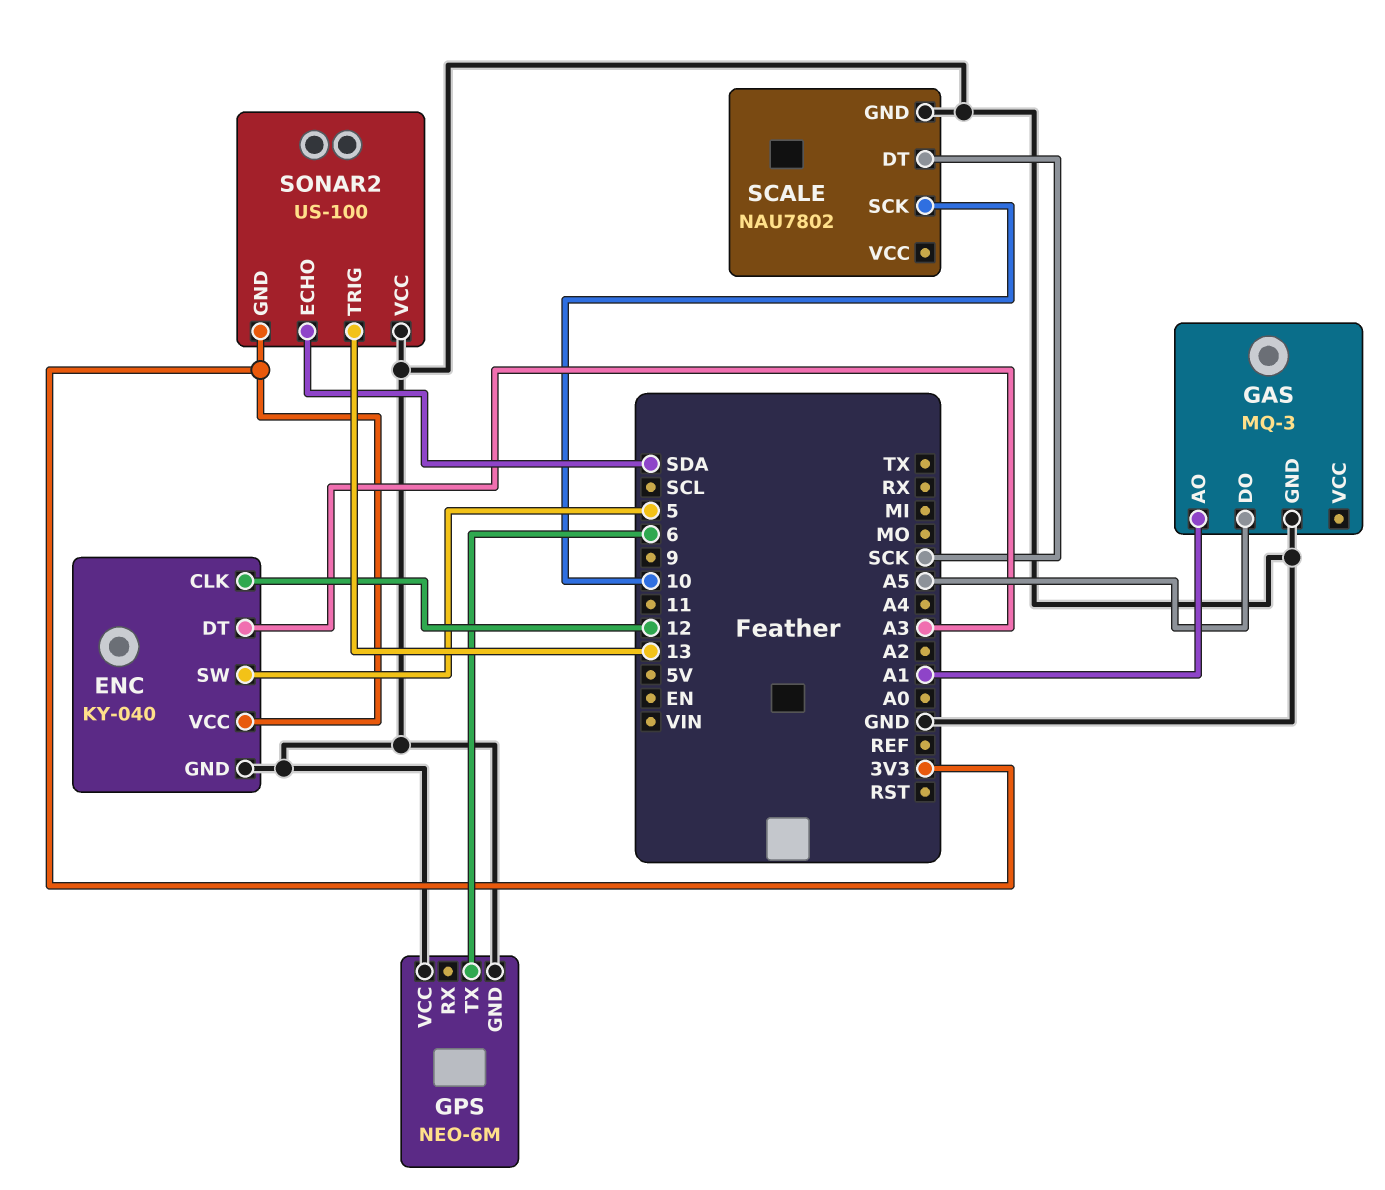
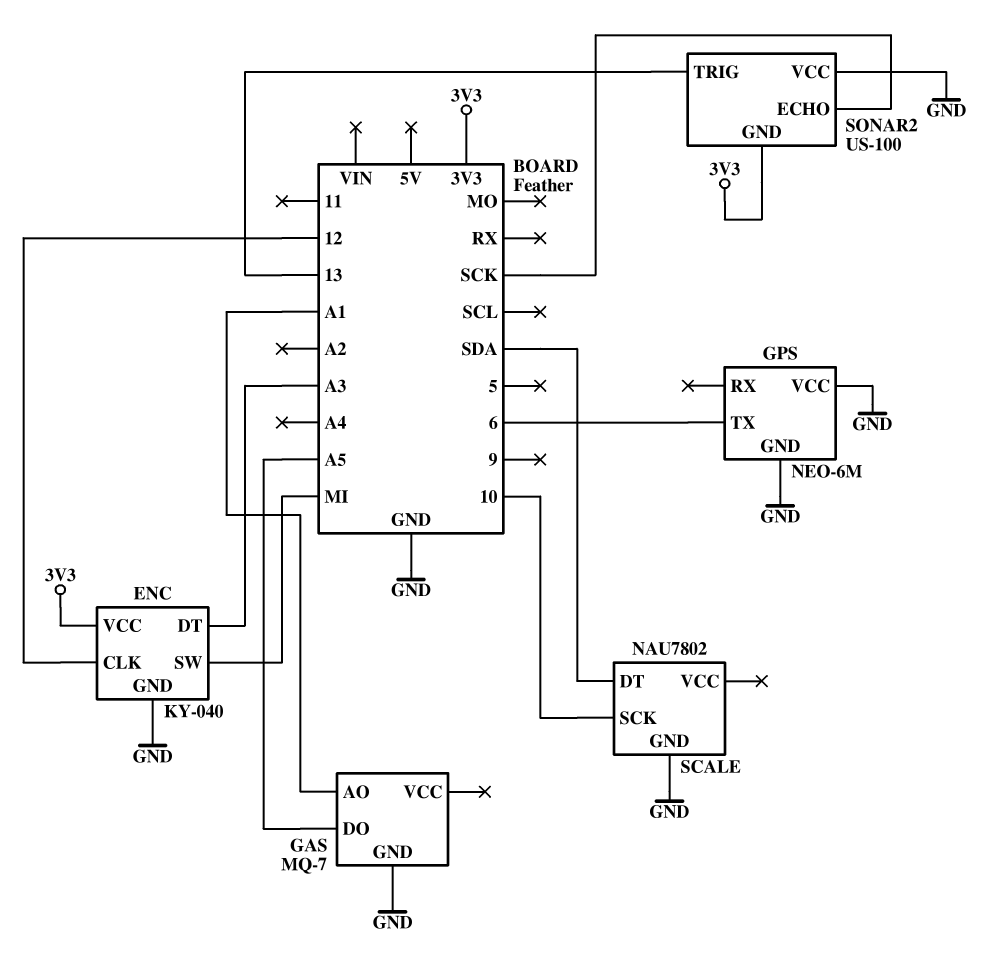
ENC pin SW: 5 -> MI
GAS: MQ-3 -> MQ-7
SCALE pin DT: SCK -> SDA
SONAR2 pin ECHO: SDA -> SCK

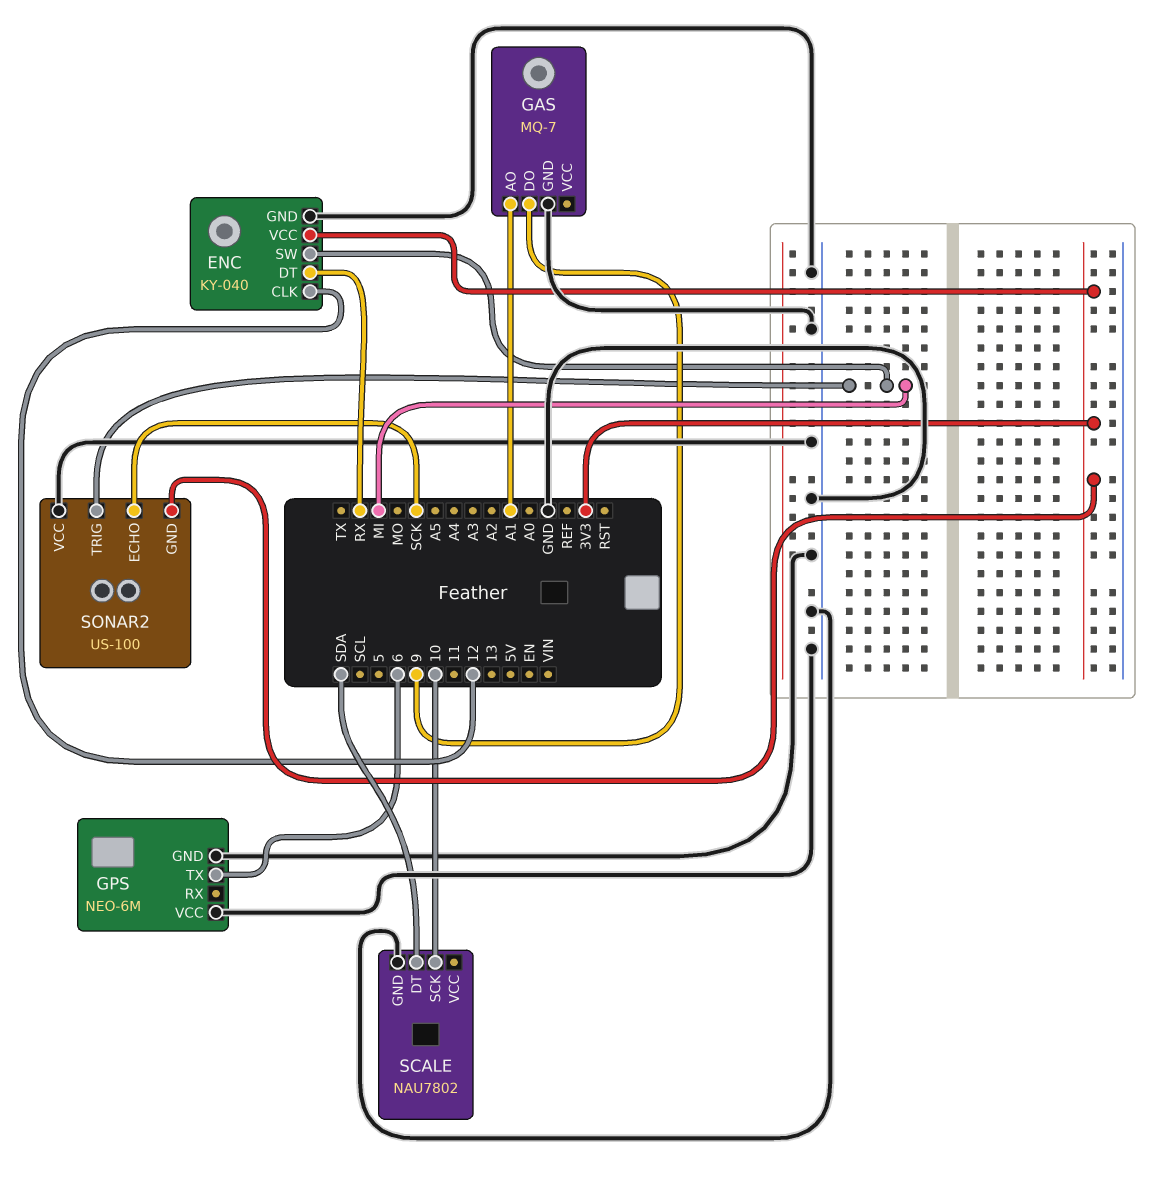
ENC pin DT: A3 -> RX
GAS pin DO: A5 -> 9
SONAR2 pin TRIG: 13 -> MI

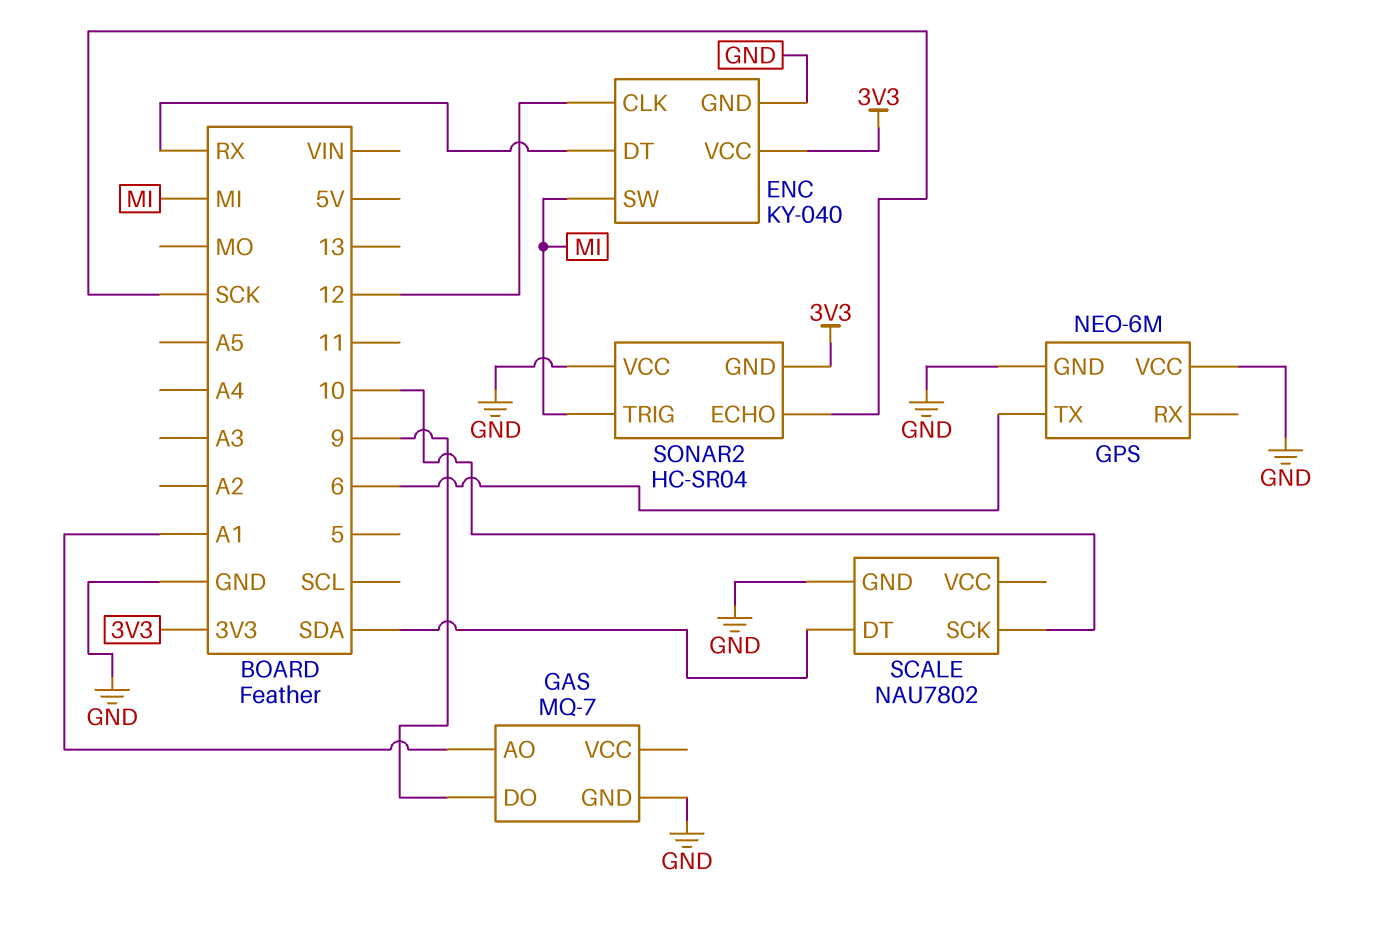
SONAR2: US-100 -> HC-SR04

